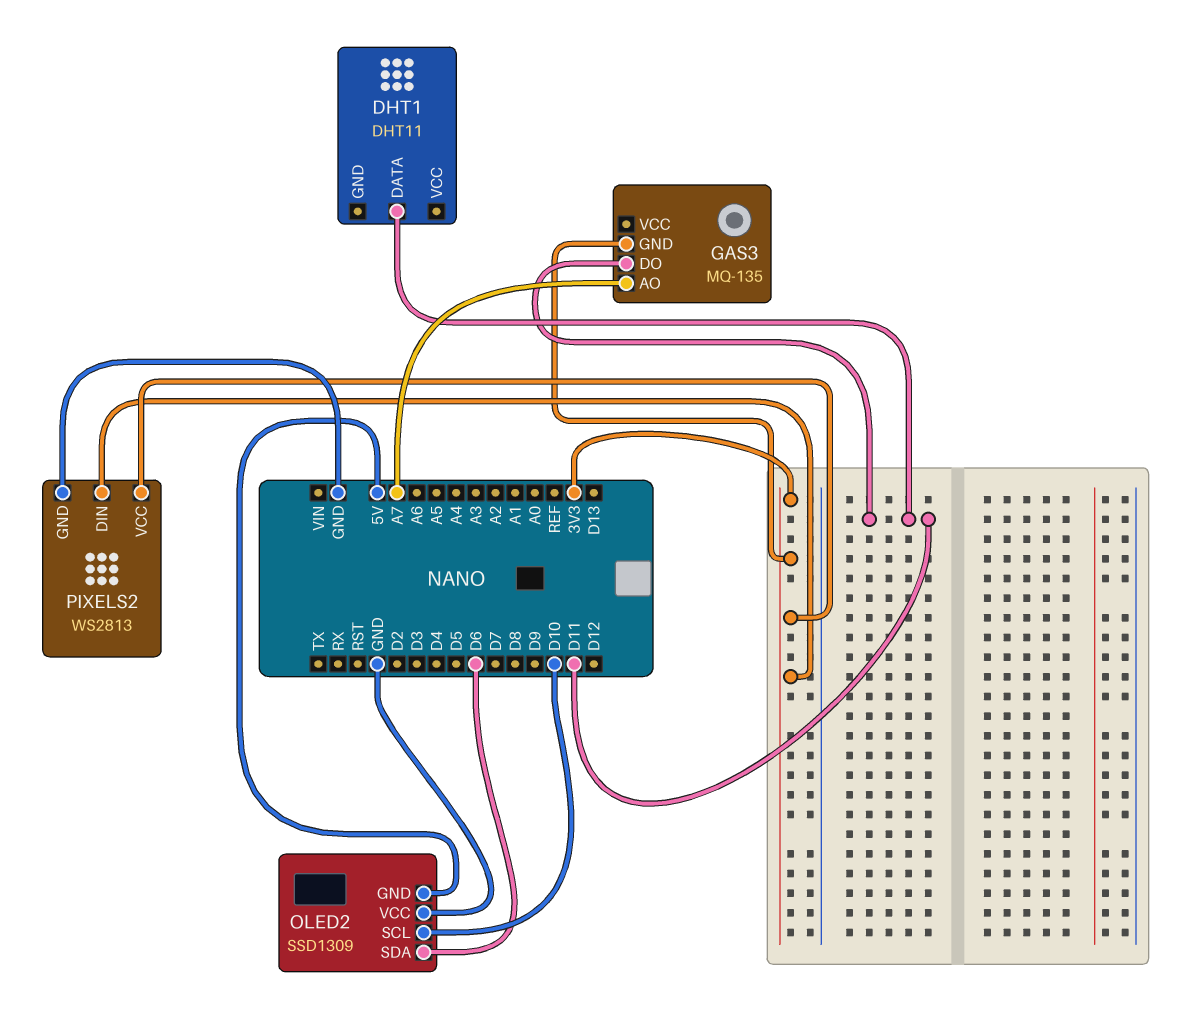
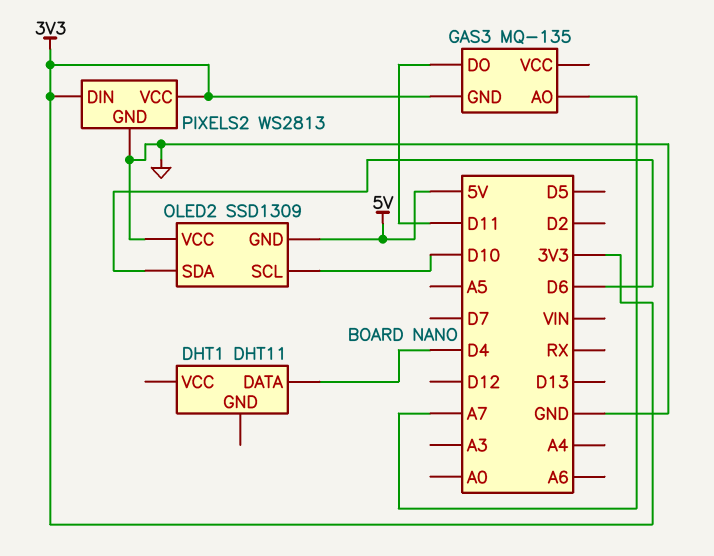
DHT1 pin DATA: D11 -> D4

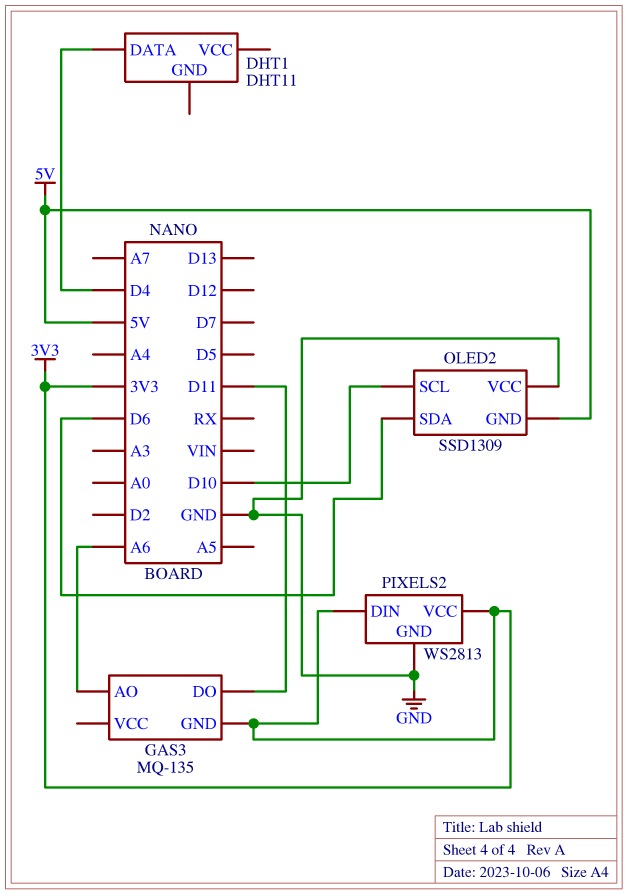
GAS3 pin AO: A7 -> A6

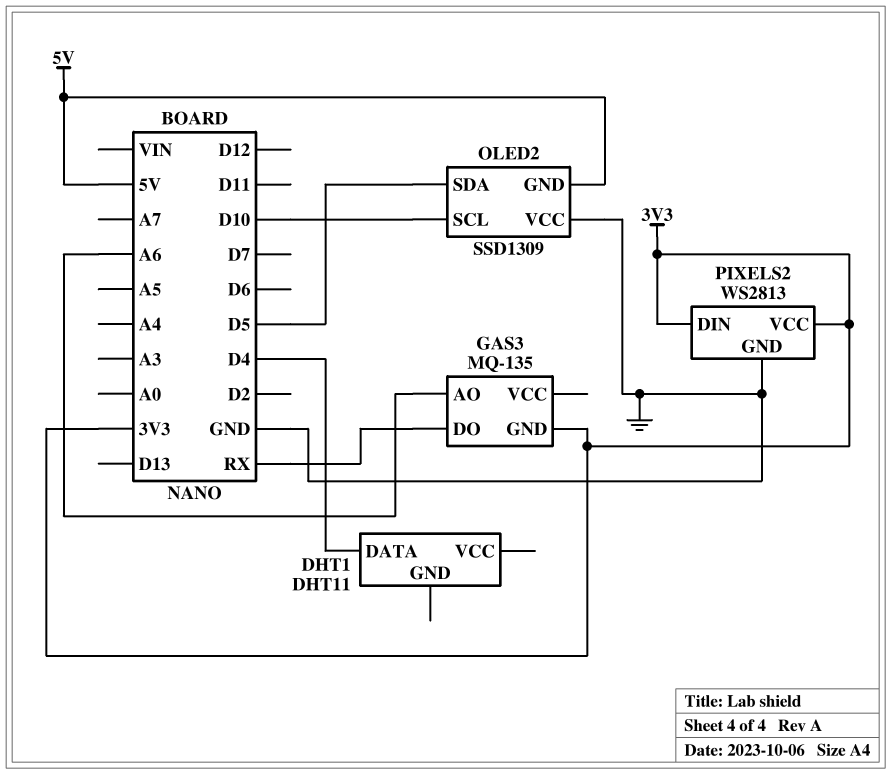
GAS3 pin DO: D11 -> RX
OLED2 pin SDA: D6 -> D5

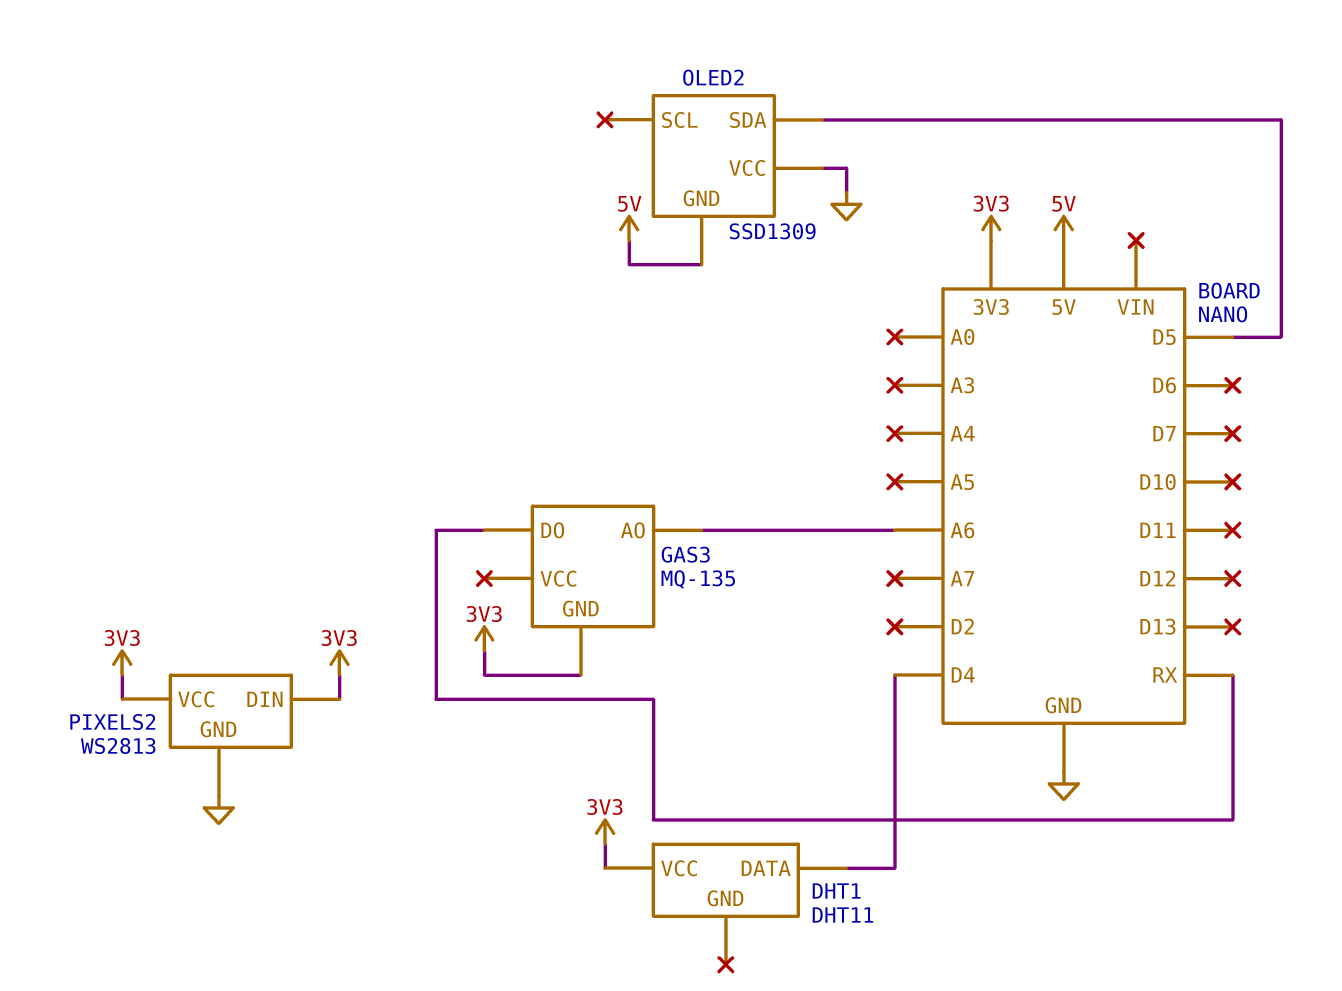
DHT1 pin VCC: none -> 3V3
OLED2 pin SCL: D10 -> none

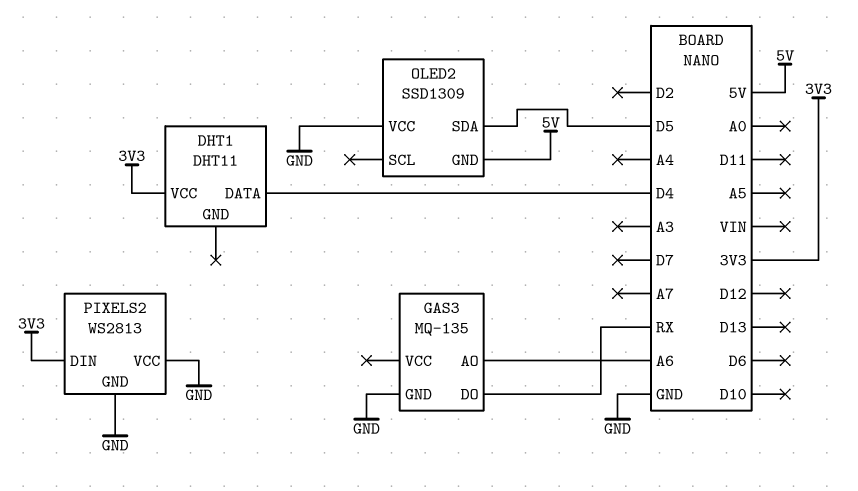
GAS3 pin GND: 3V3 -> GND
PIXELS2 pin VCC: 3V3 -> GND

